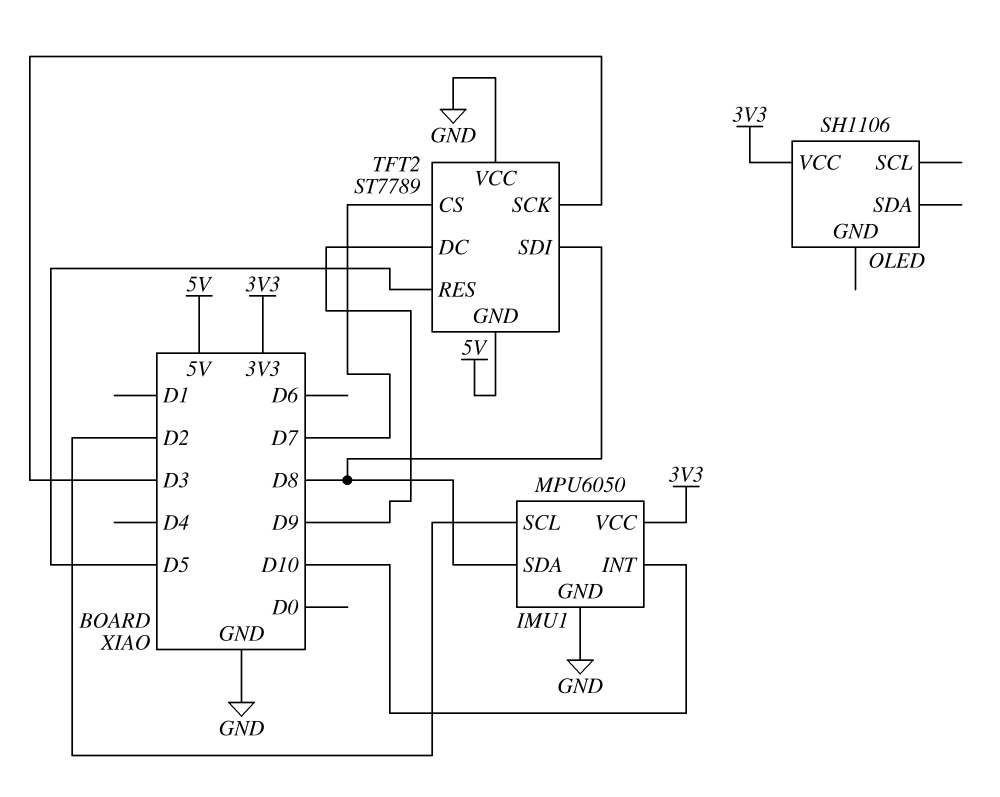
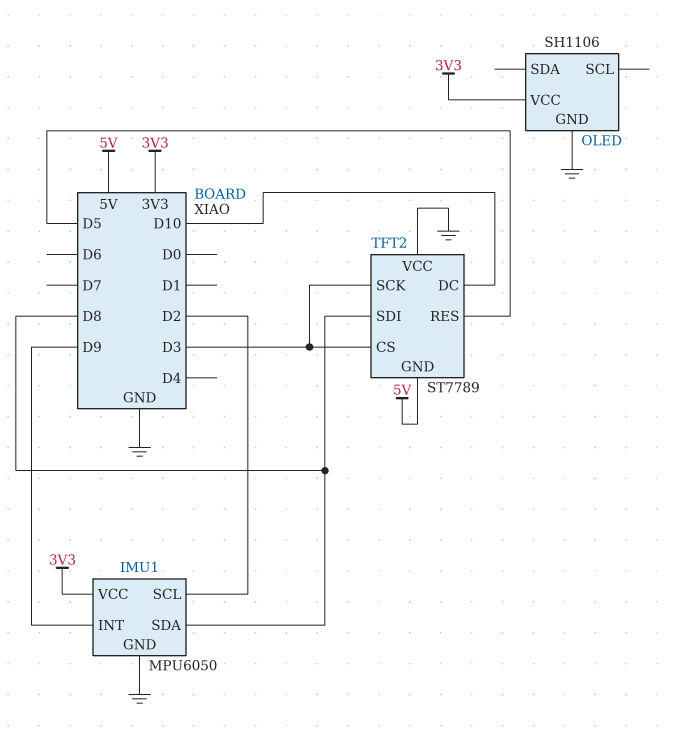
IMU1 pin INT: D10 -> D9
OLED pin GND: none -> GND
TFT2 pin CS: D7 -> D3
TFT2 pin DC: D9 -> D10

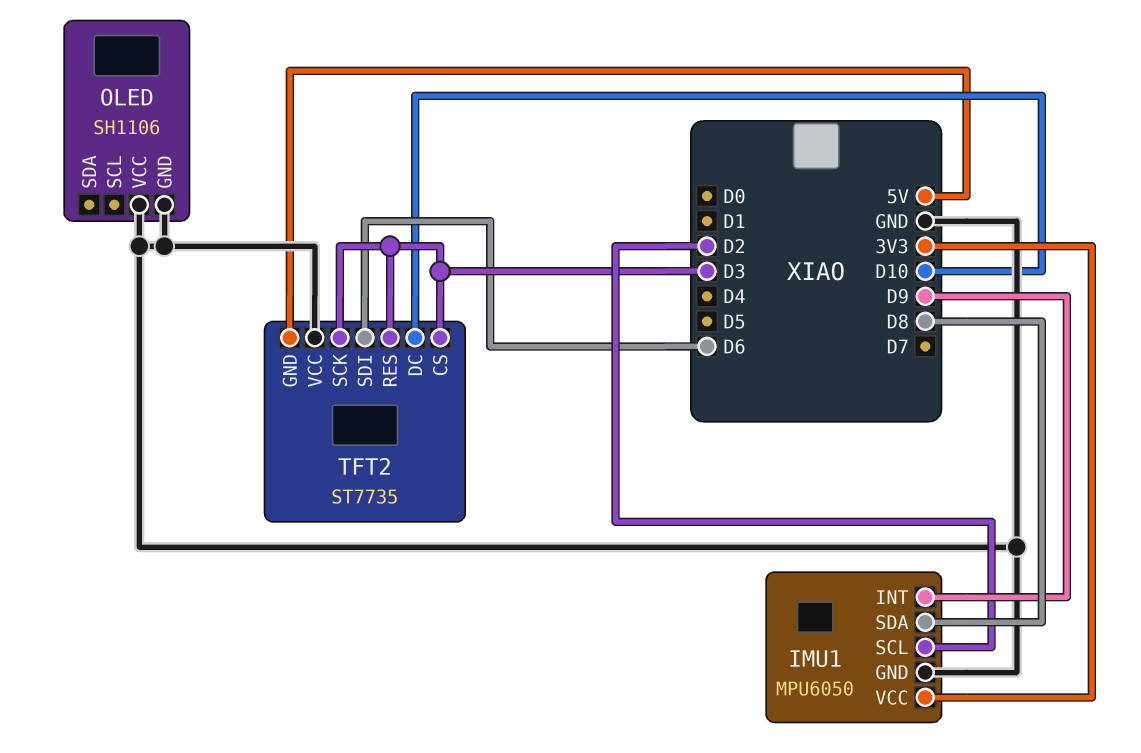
OLED pin VCC: 3V3 -> GND
TFT2: ST7789 -> ST7735
TFT2 pin RES: D5 -> D3
TFT2 pin SDI: D8 -> D6

